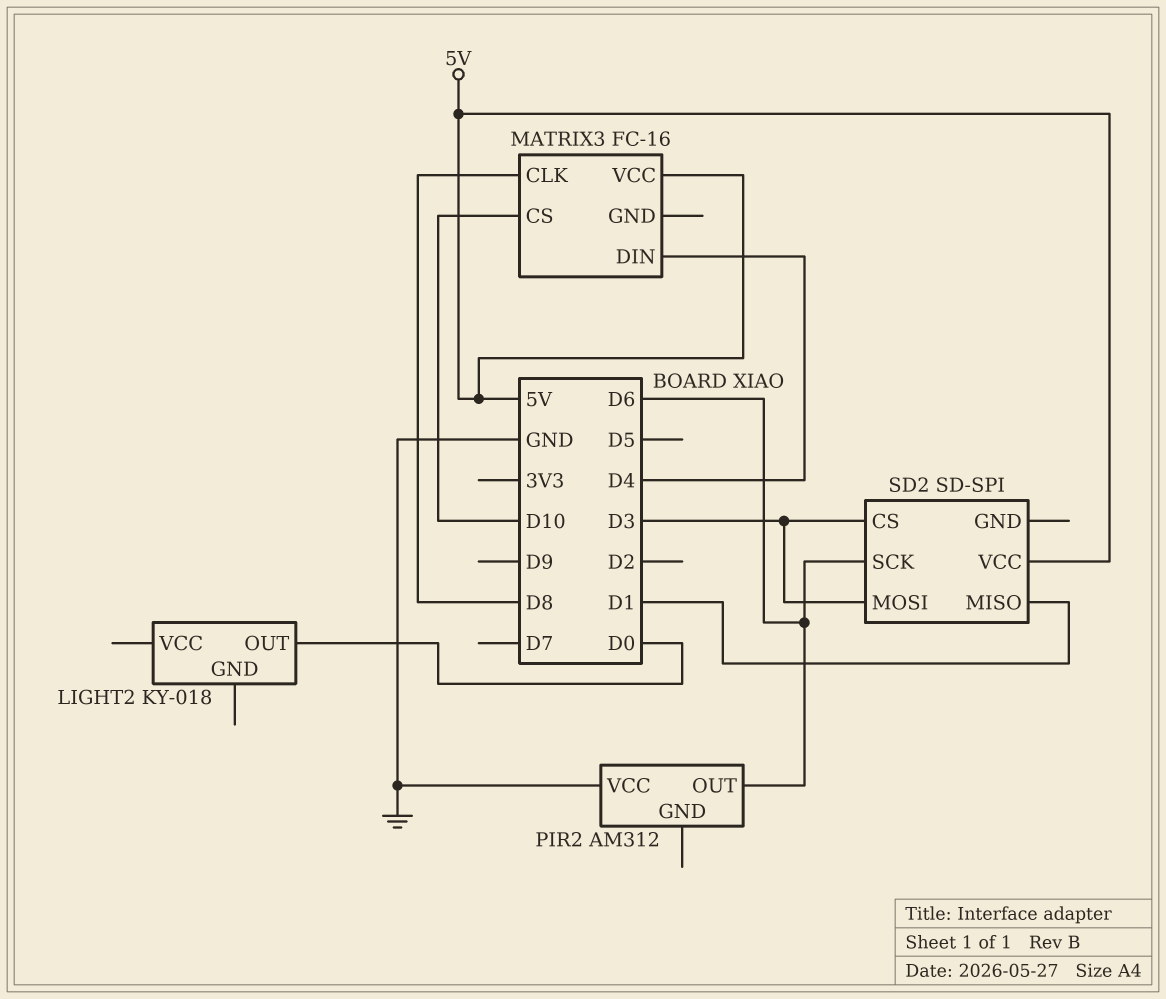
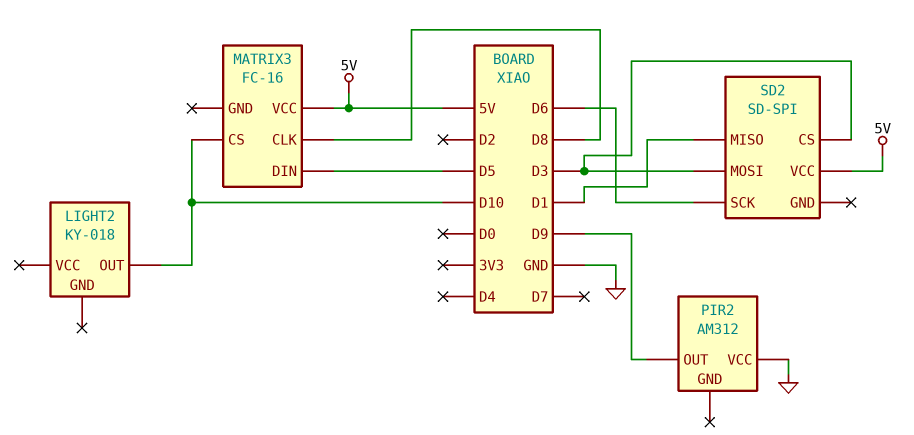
LIGHT2 pin OUT: D0 -> D10
MATRIX3 pin DIN: D4 -> D5
PIR2 pin OUT: D6 -> D9

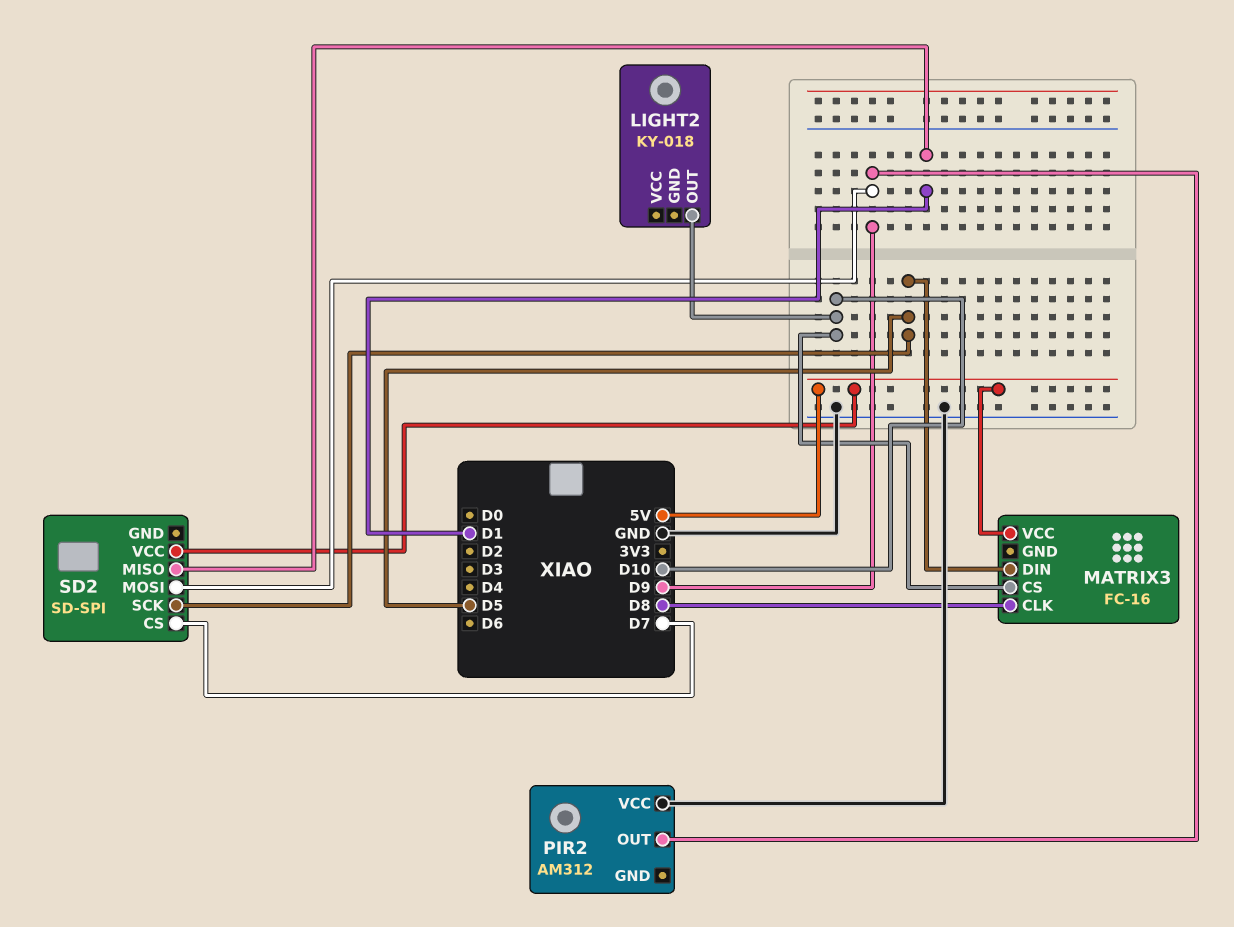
SD2 pin CS: D3 -> D7
SD2 pin MOSI: D3 -> D9
SD2 pin SCK: D6 -> D5

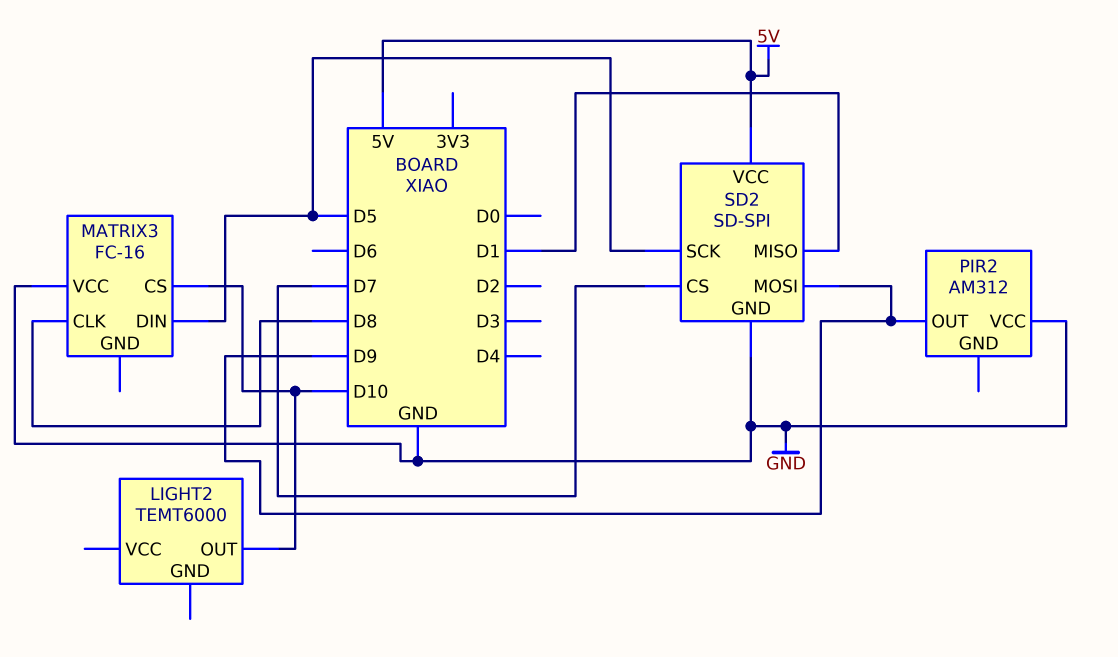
LIGHT2: KY-018 -> TEMT6000
MATRIX3 pin VCC: 5V -> GND
SD2 pin GND: none -> GND

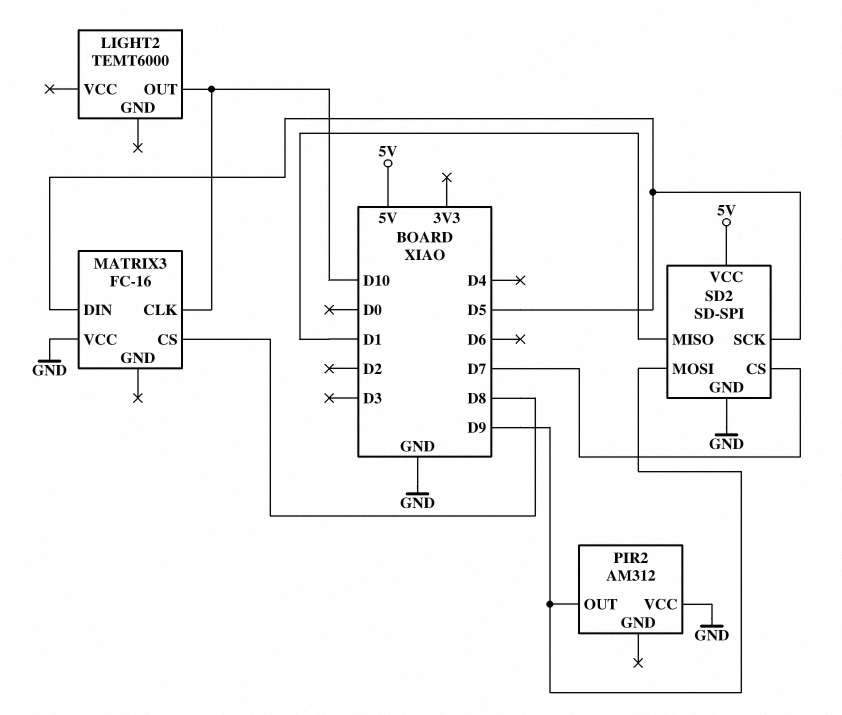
MATRIX3 pin CLK: D8 -> D10
MATRIX3 pin CS: D10 -> D8

